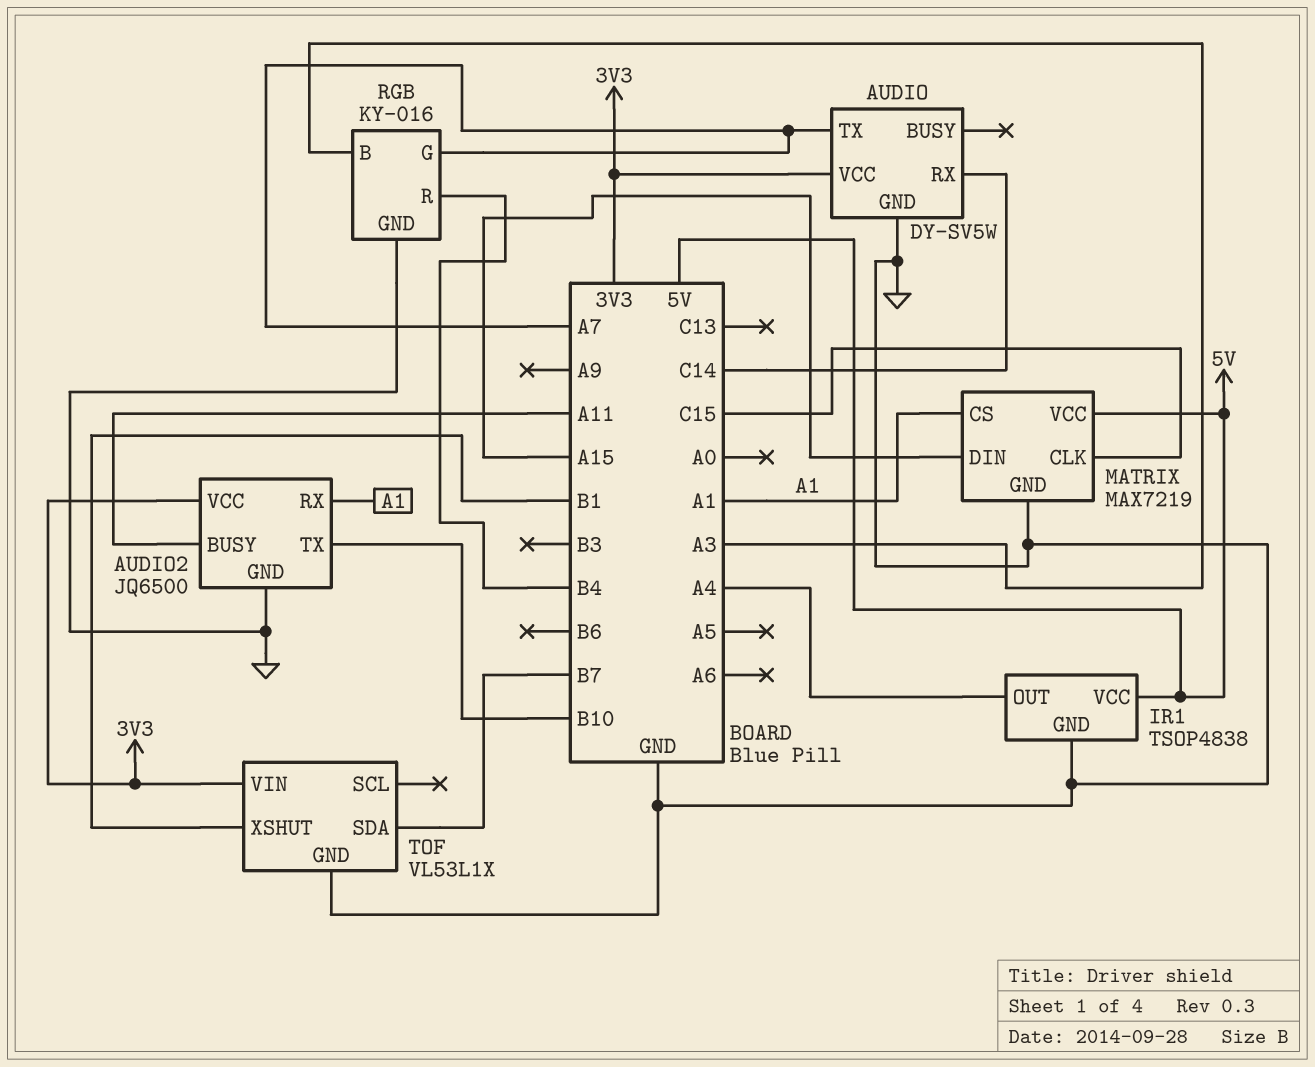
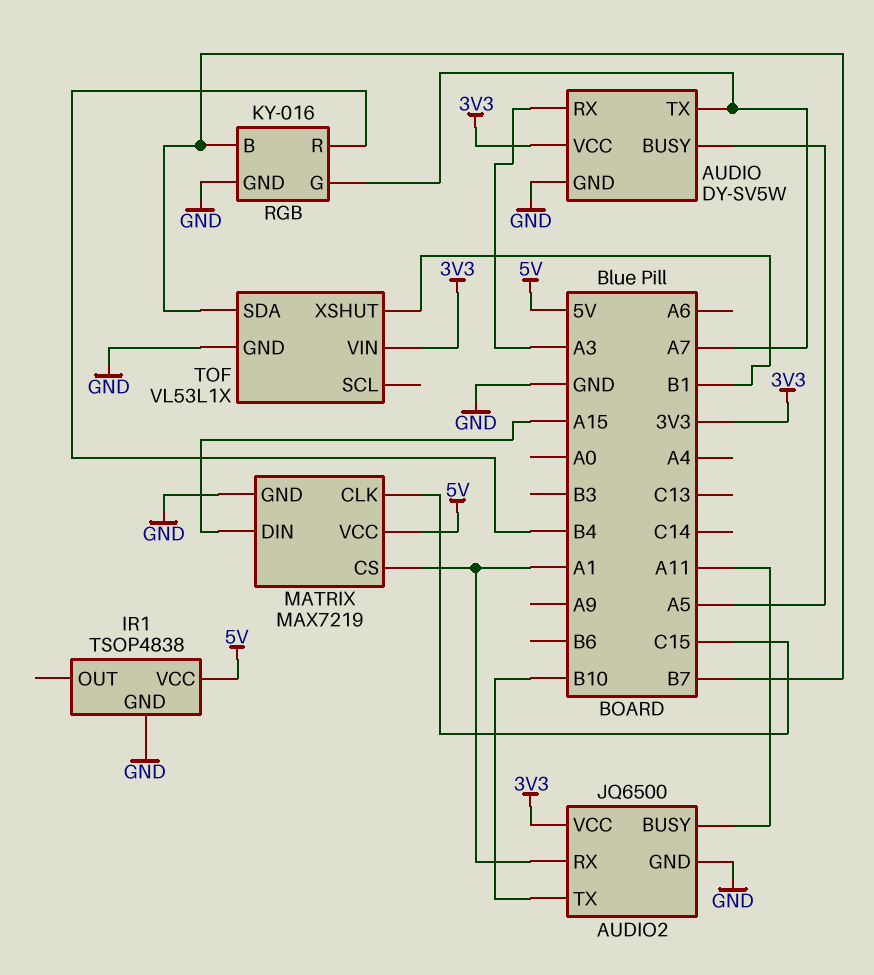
AUDIO pin BUSY: none -> A5
AUDIO pin RX: C14 -> A3
IR1 pin OUT: A4 -> none
RGB pin B: A3 -> B7

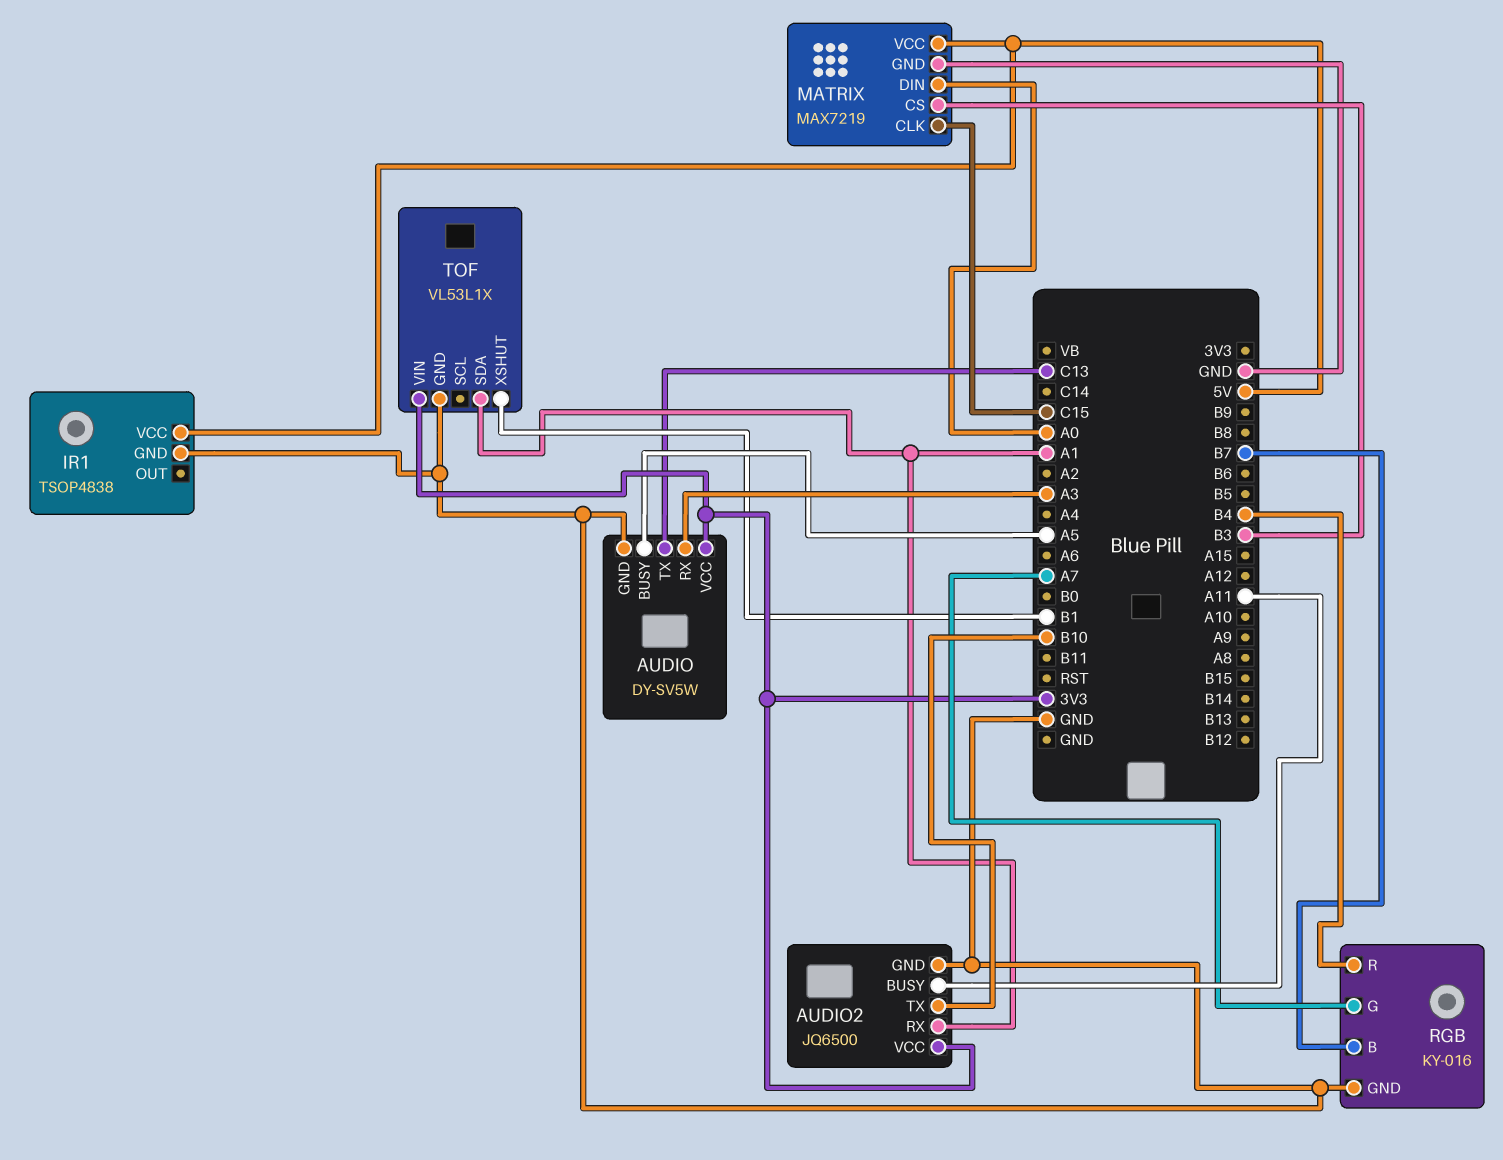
AUDIO pin TX: A7 -> C13
MATRIX pin CS: A1 -> B3
MATRIX pin DIN: A15 -> A0
TOF pin SDA: B7 -> A1

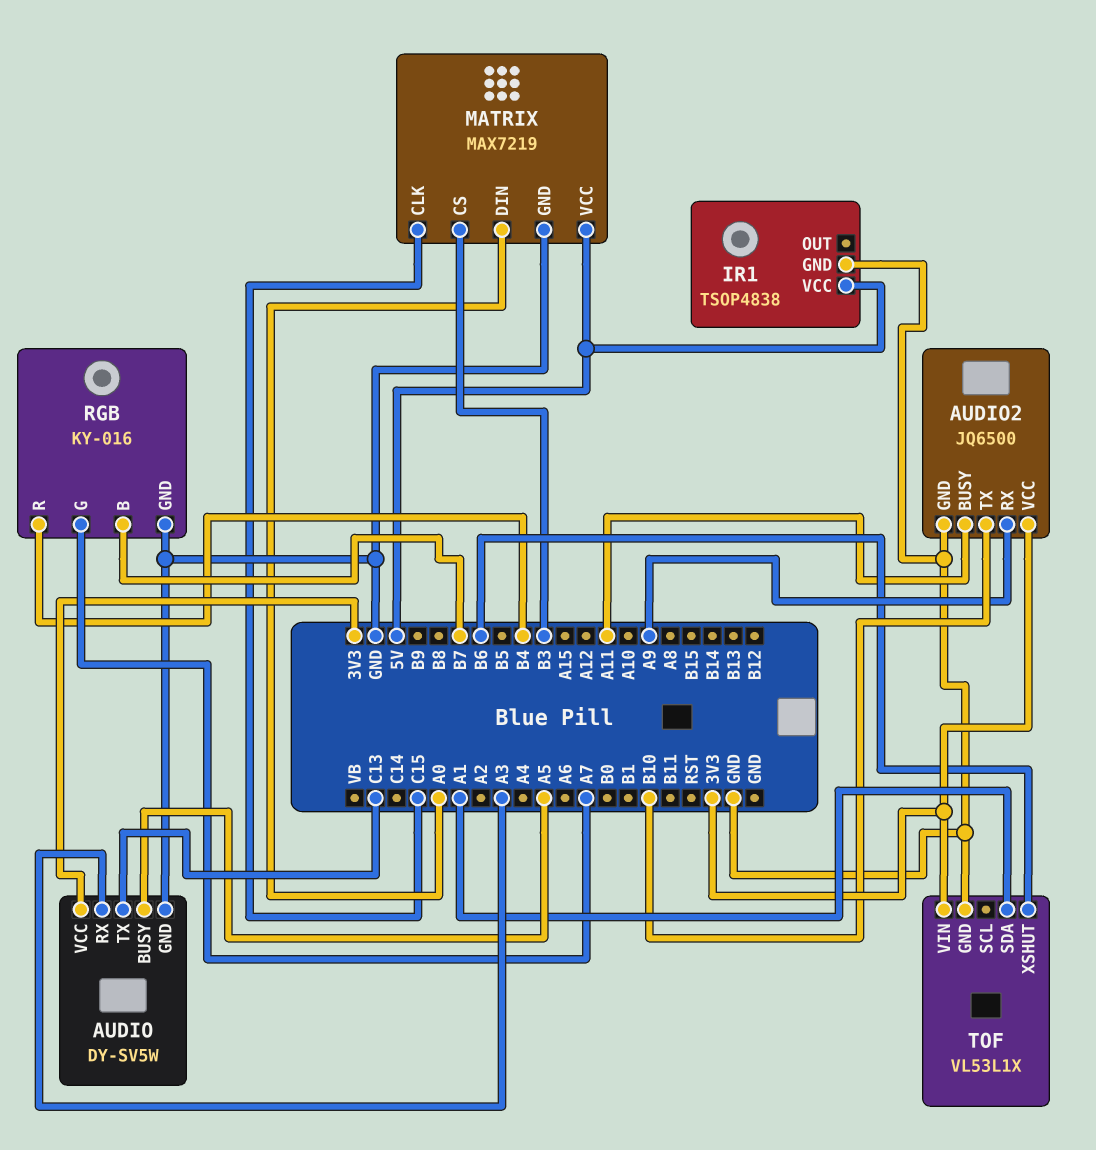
AUDIO2 pin RX: A1 -> A9
TOF pin XSHUT: B1 -> B6

